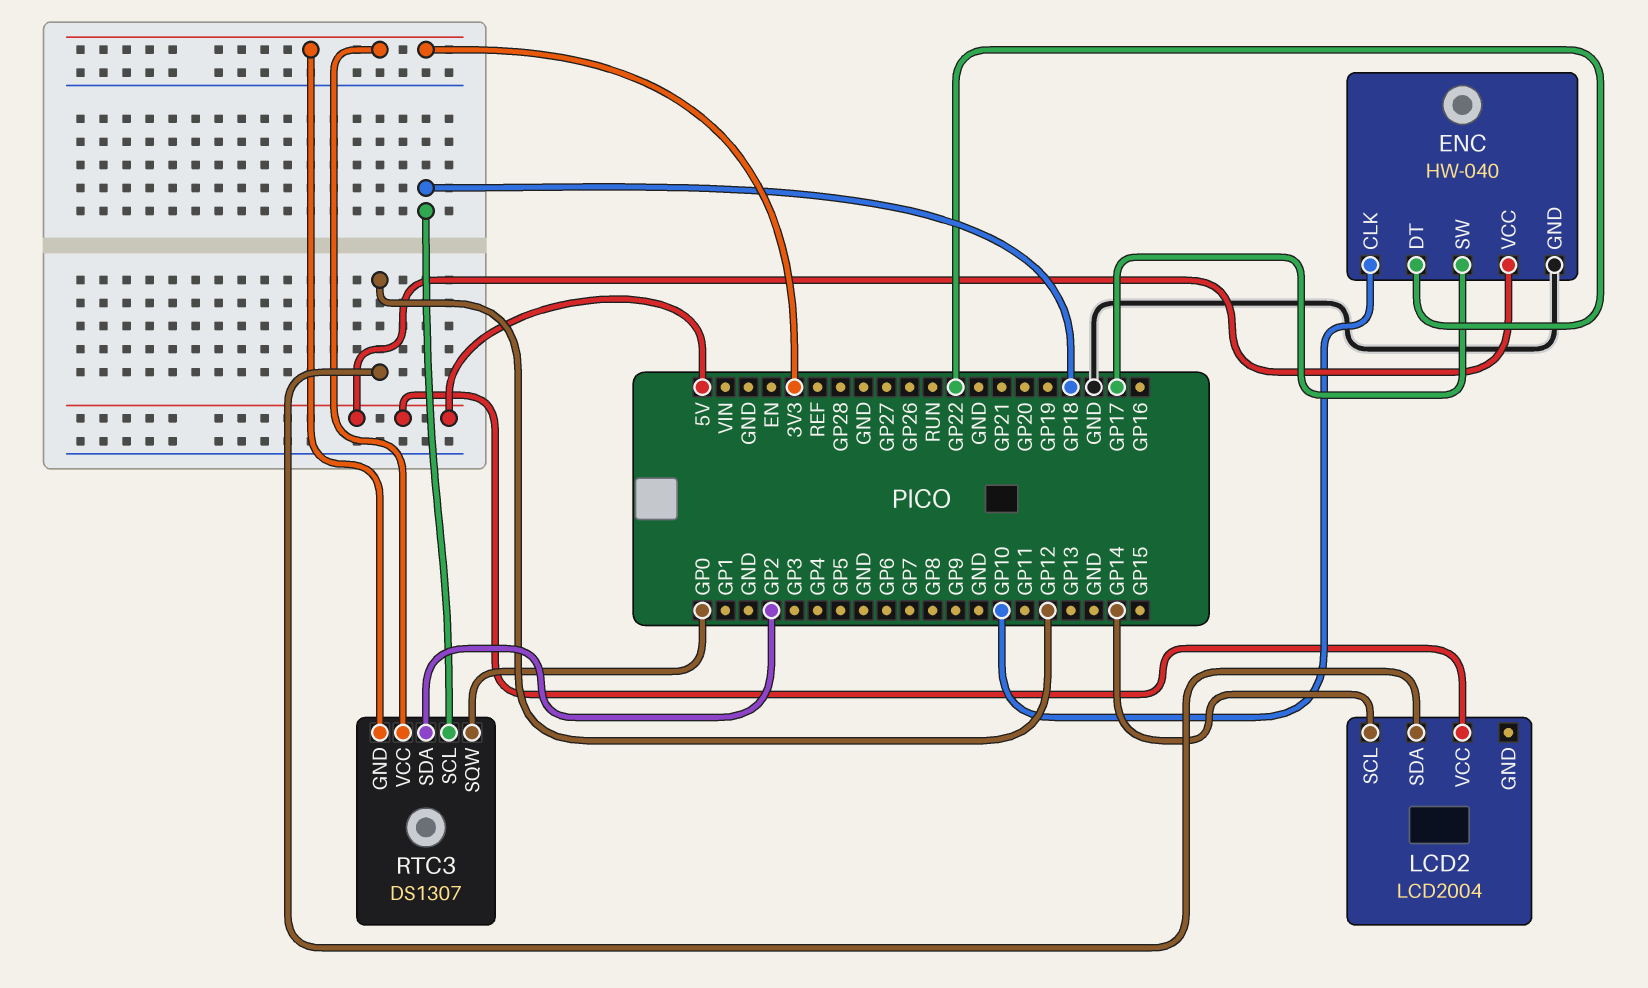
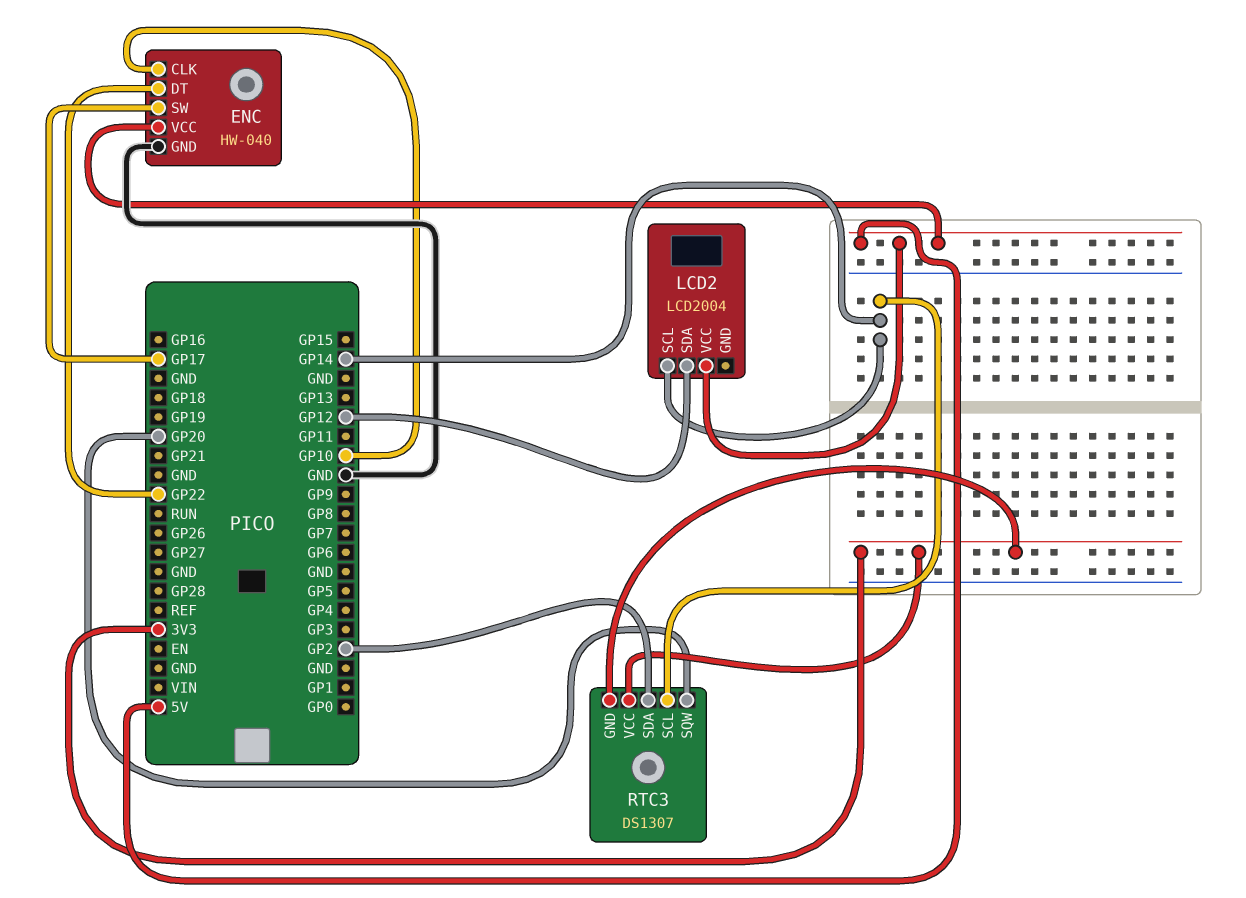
RTC3 pin SCL: GP18 -> GP14
RTC3 pin SQW: GP0 -> GP20

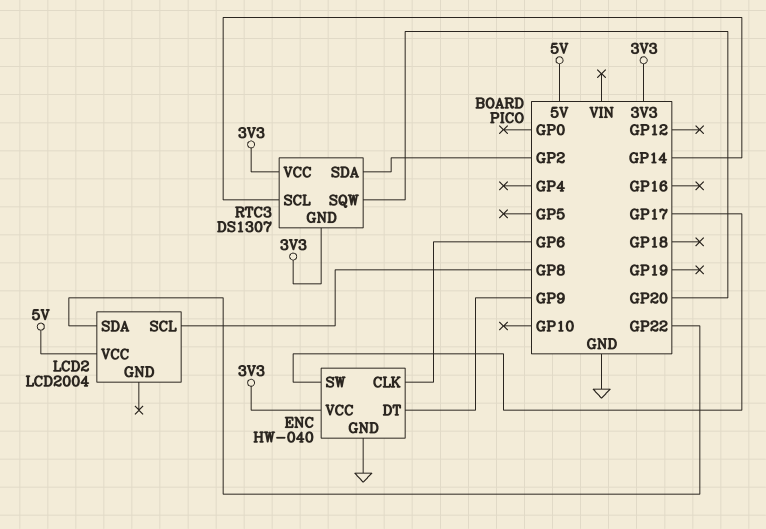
ENC pin CLK: GP10 -> GP6
ENC pin DT: GP22 -> GP9
ENC pin VCC: 5V -> 3V3
LCD2 pin SCL: GP14 -> GP8
LCD2 pin SDA: GP12 -> GP22

